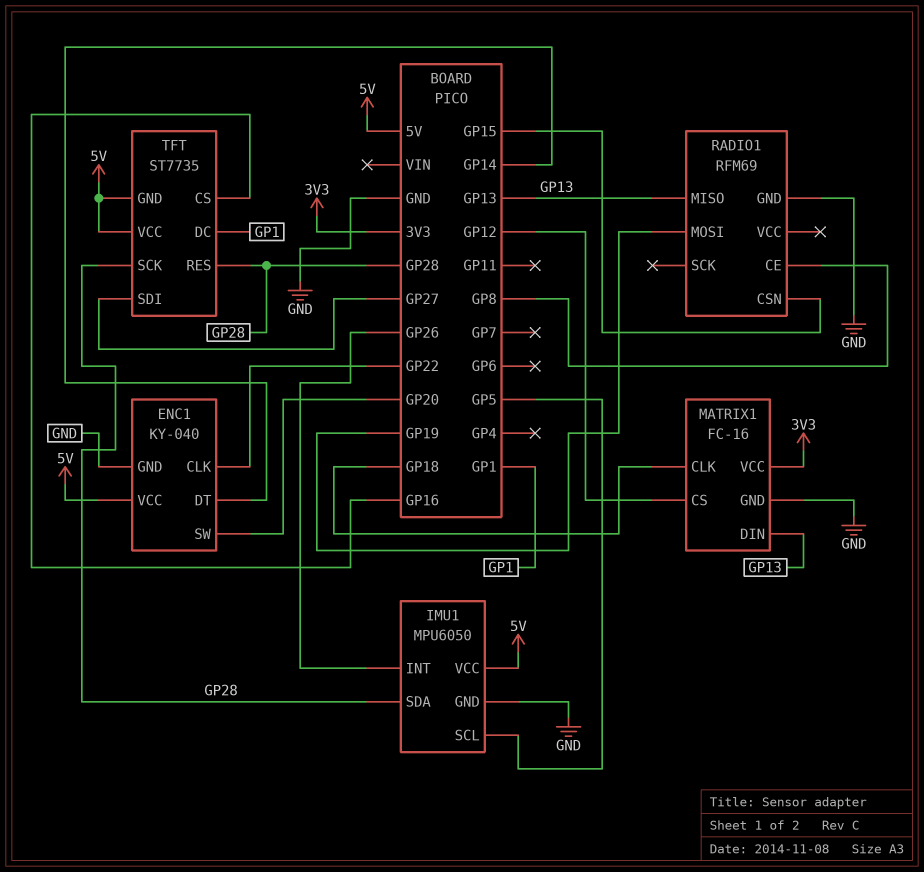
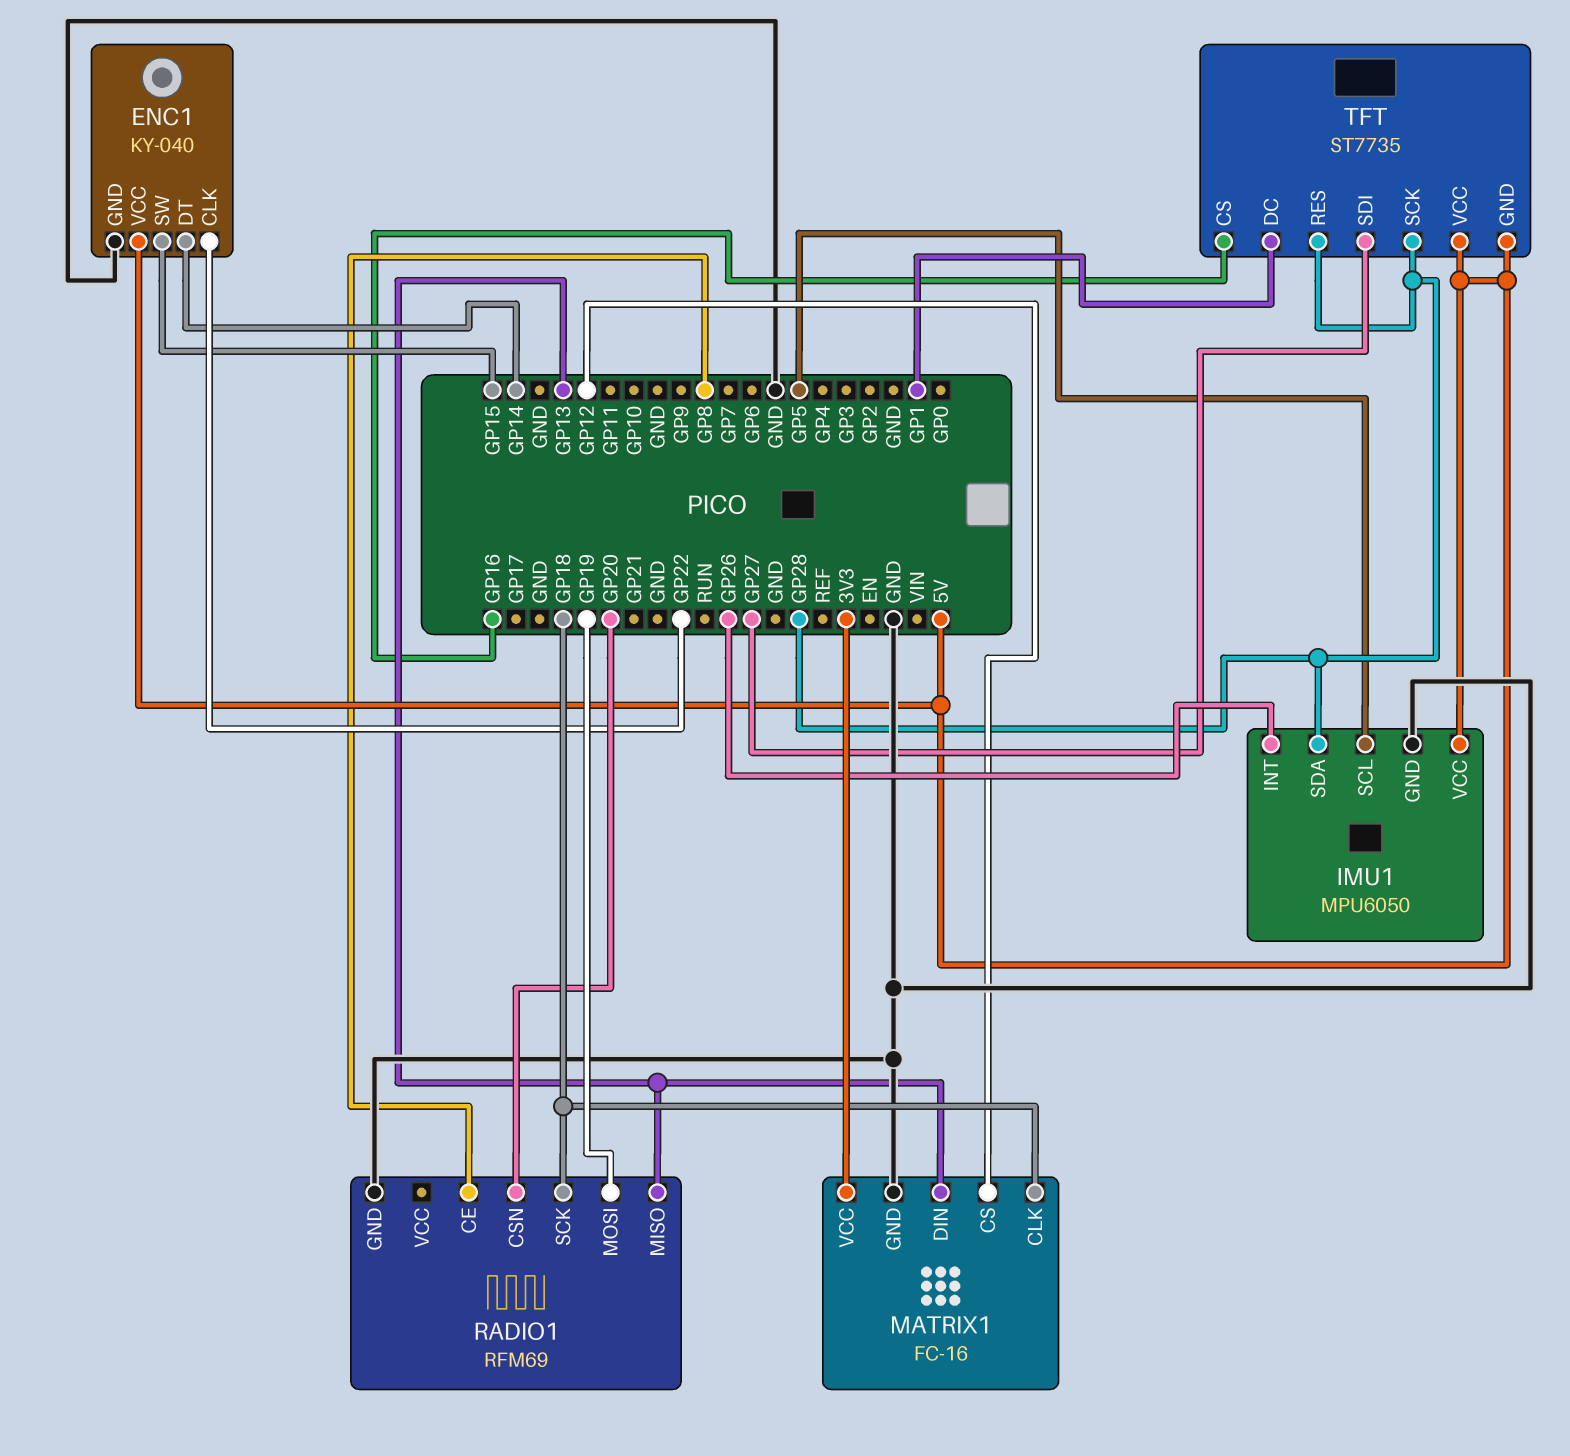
ENC1 pin SW: GP20 -> GP15
RADIO1 pin CSN: GP15 -> GP20
RADIO1 pin SCK: none -> GP18

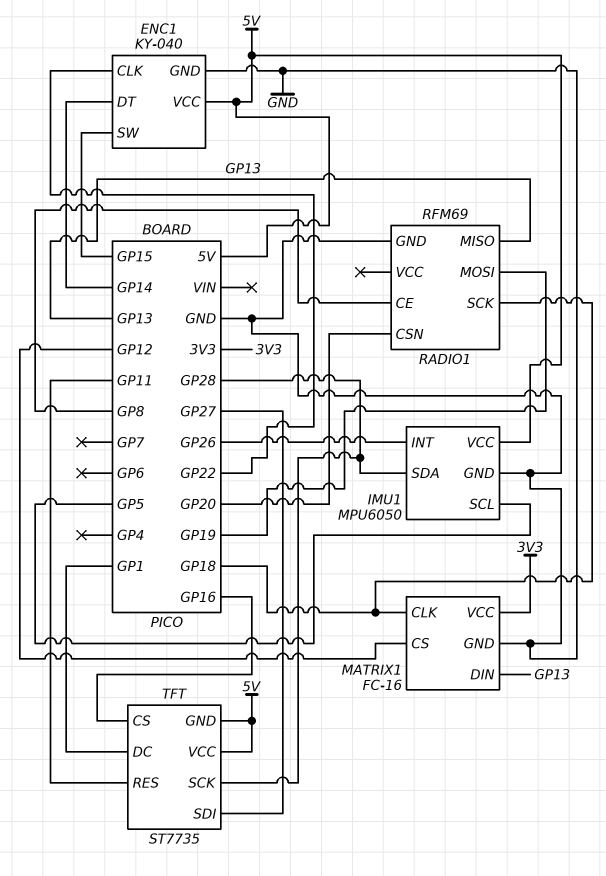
TFT pin RES: GP28 -> GP11

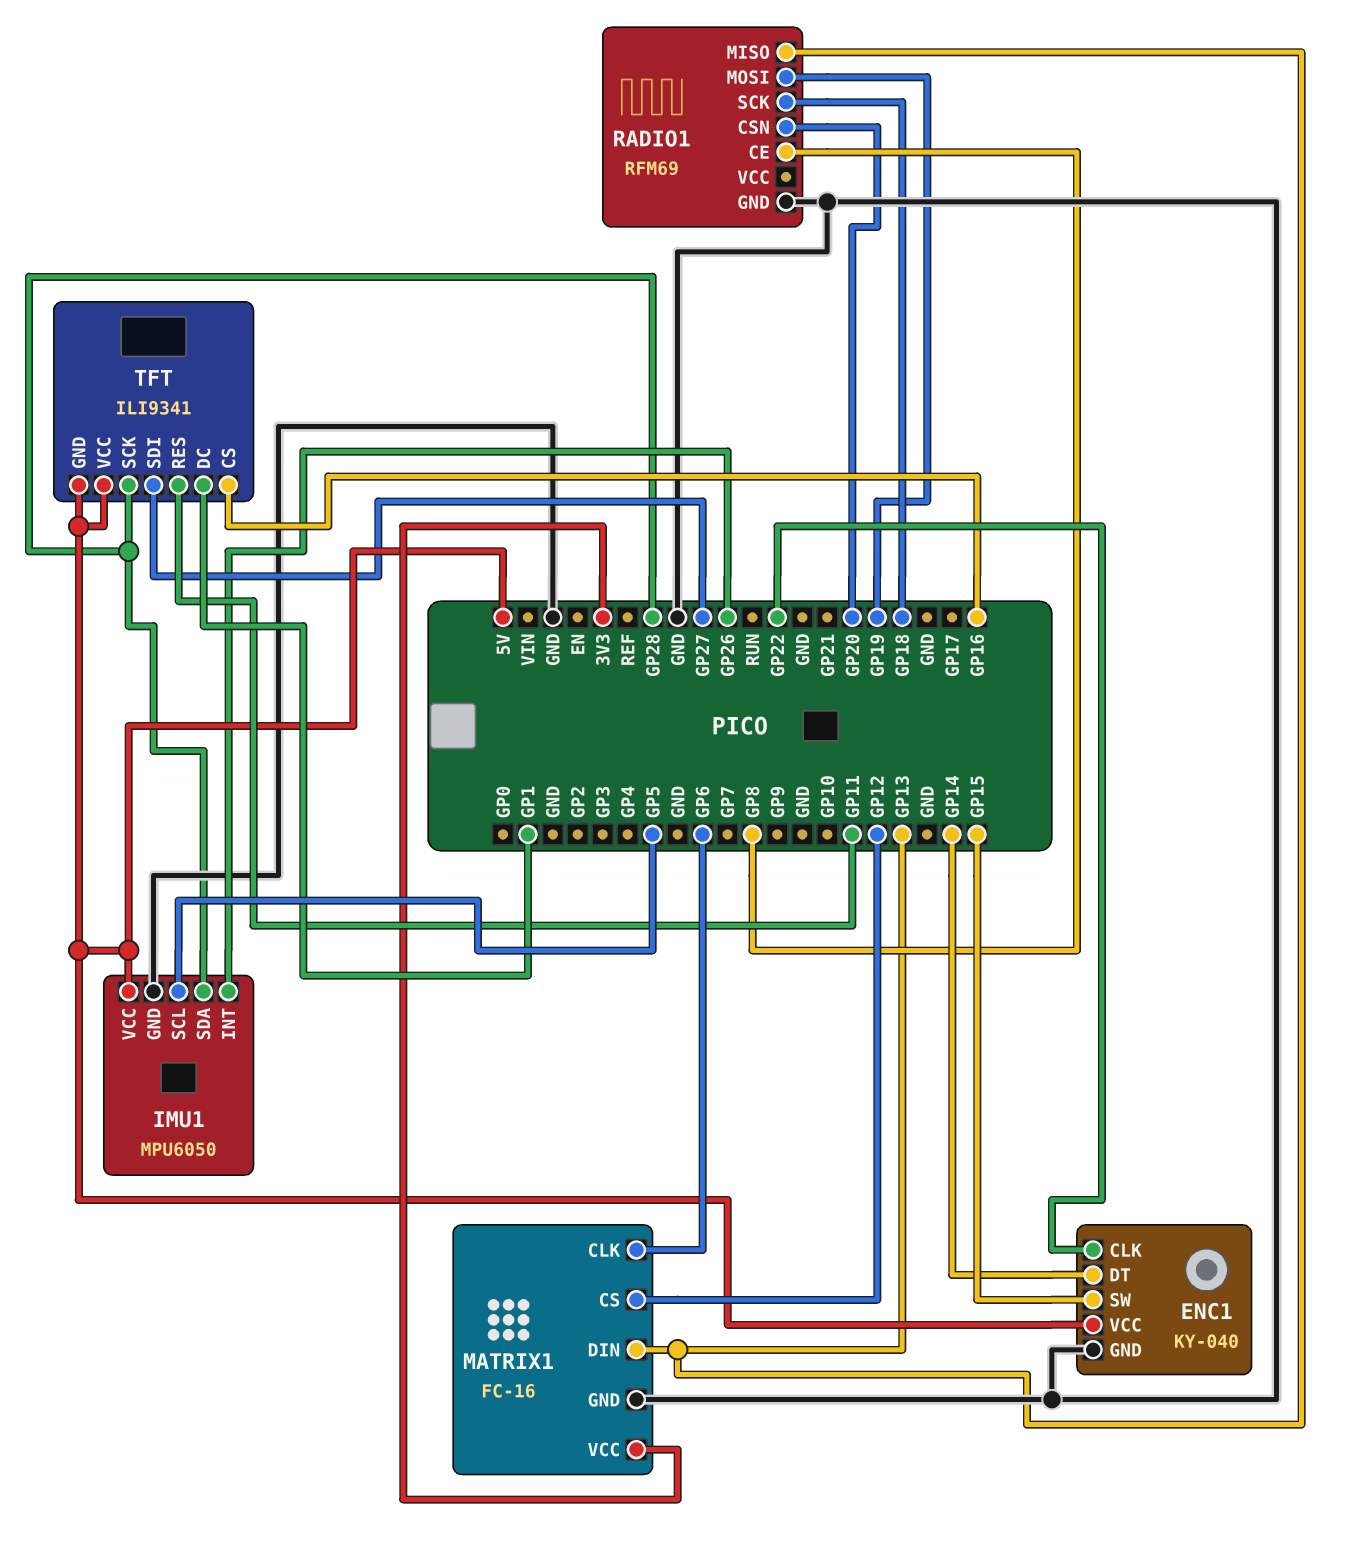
MATRIX1 pin CLK: GP18 -> GP6
TFT: ST7735 -> ILI9341

